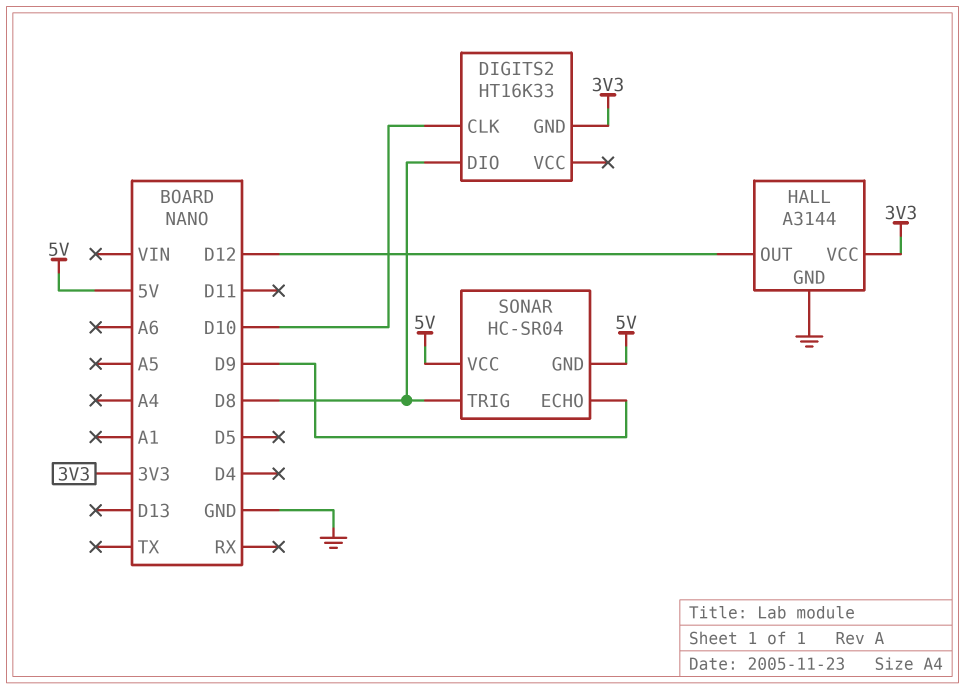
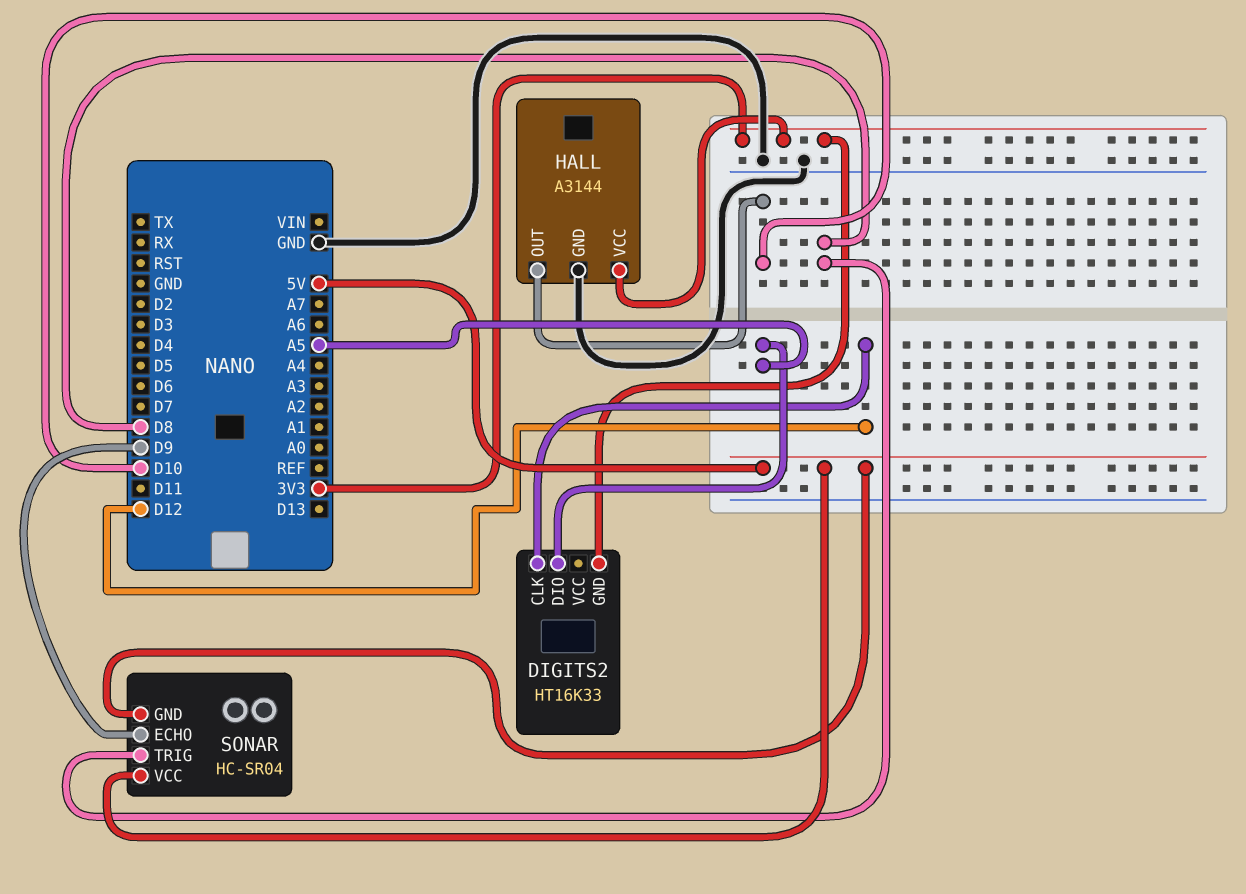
DIGITS2 pin CLK: D10 -> D12
DIGITS2 pin DIO: D8 -> A5
HALL pin OUT: D12 -> D10

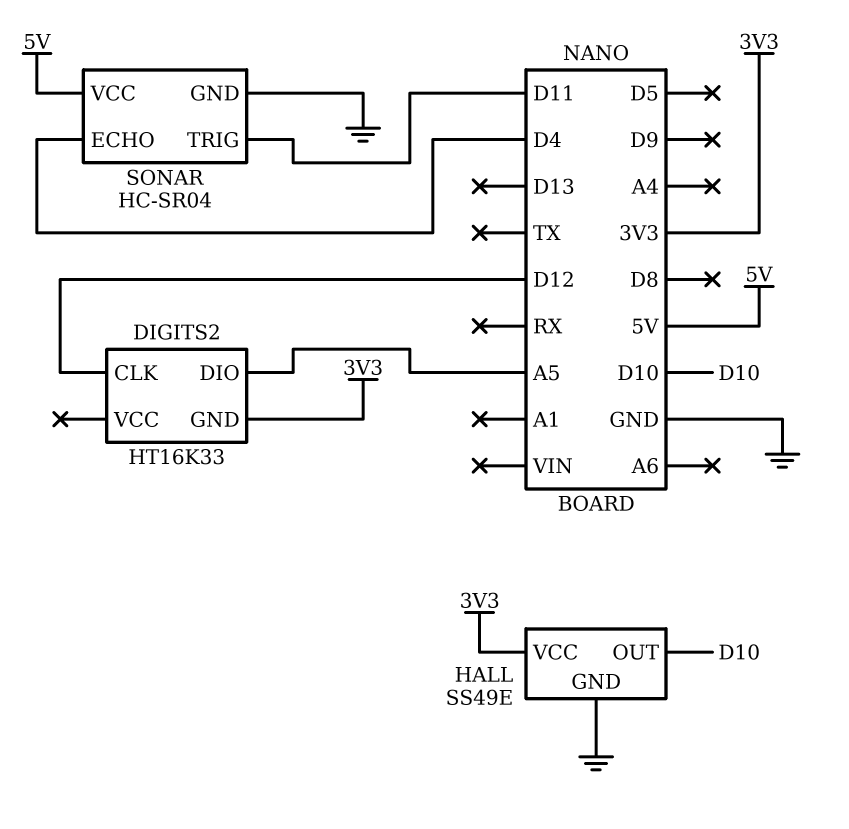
HALL: A3144 -> SS49E
SONAR pin ECHO: D9 -> D4
SONAR pin GND: 5V -> GND
SONAR pin TRIG: D8 -> D11

